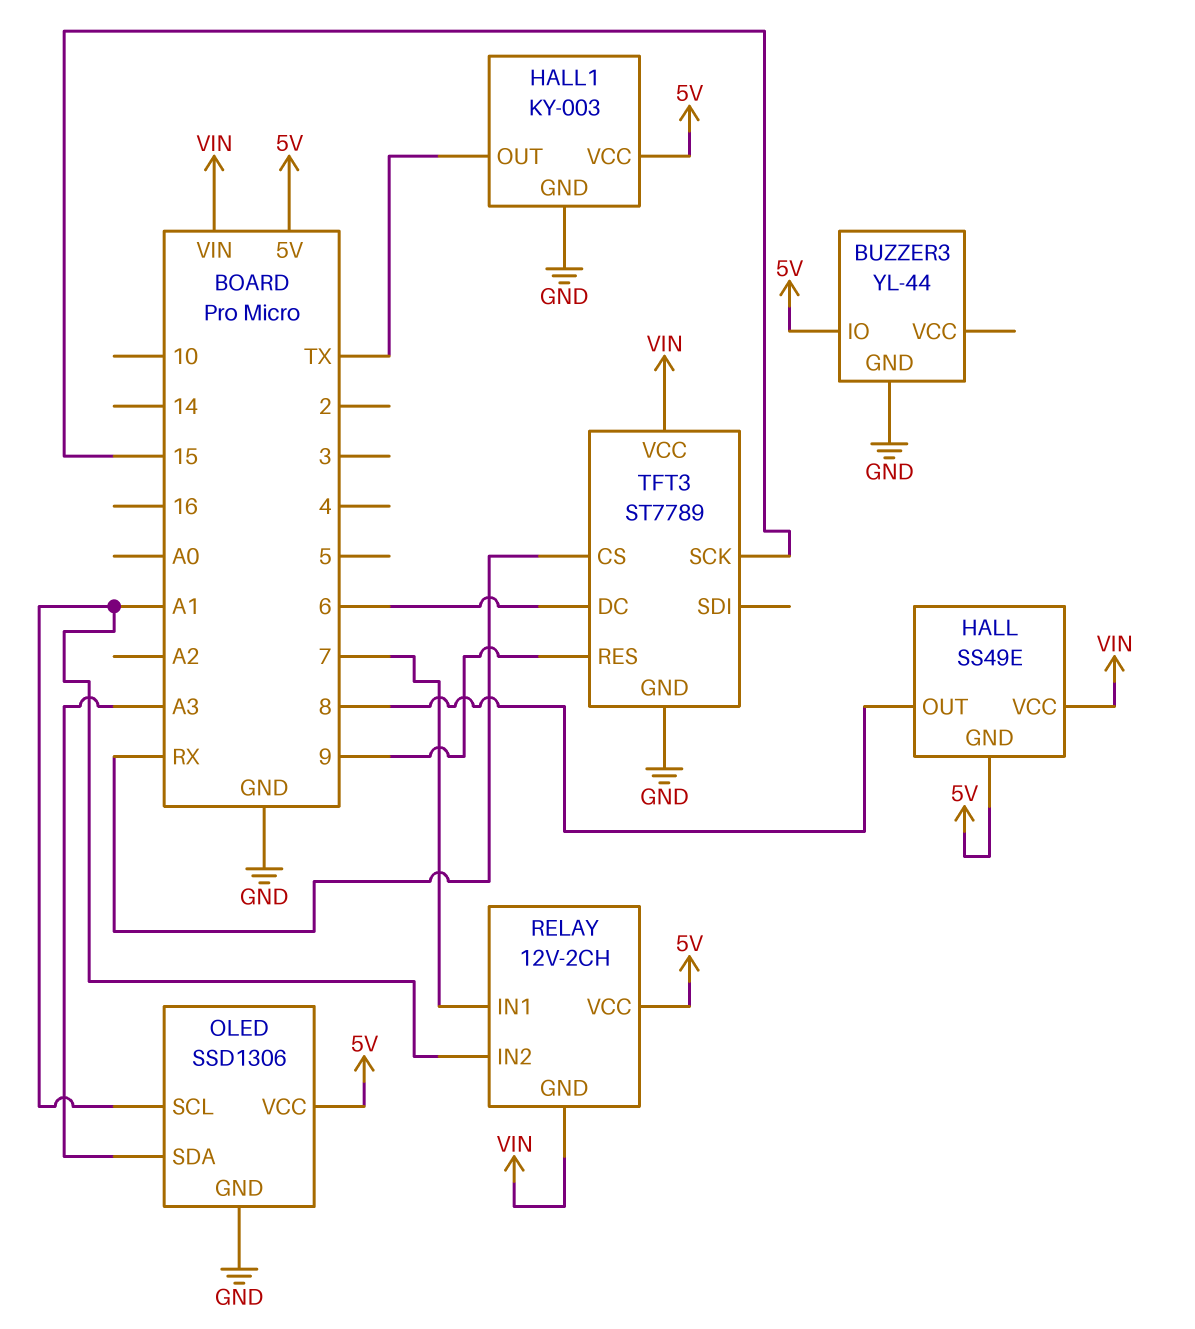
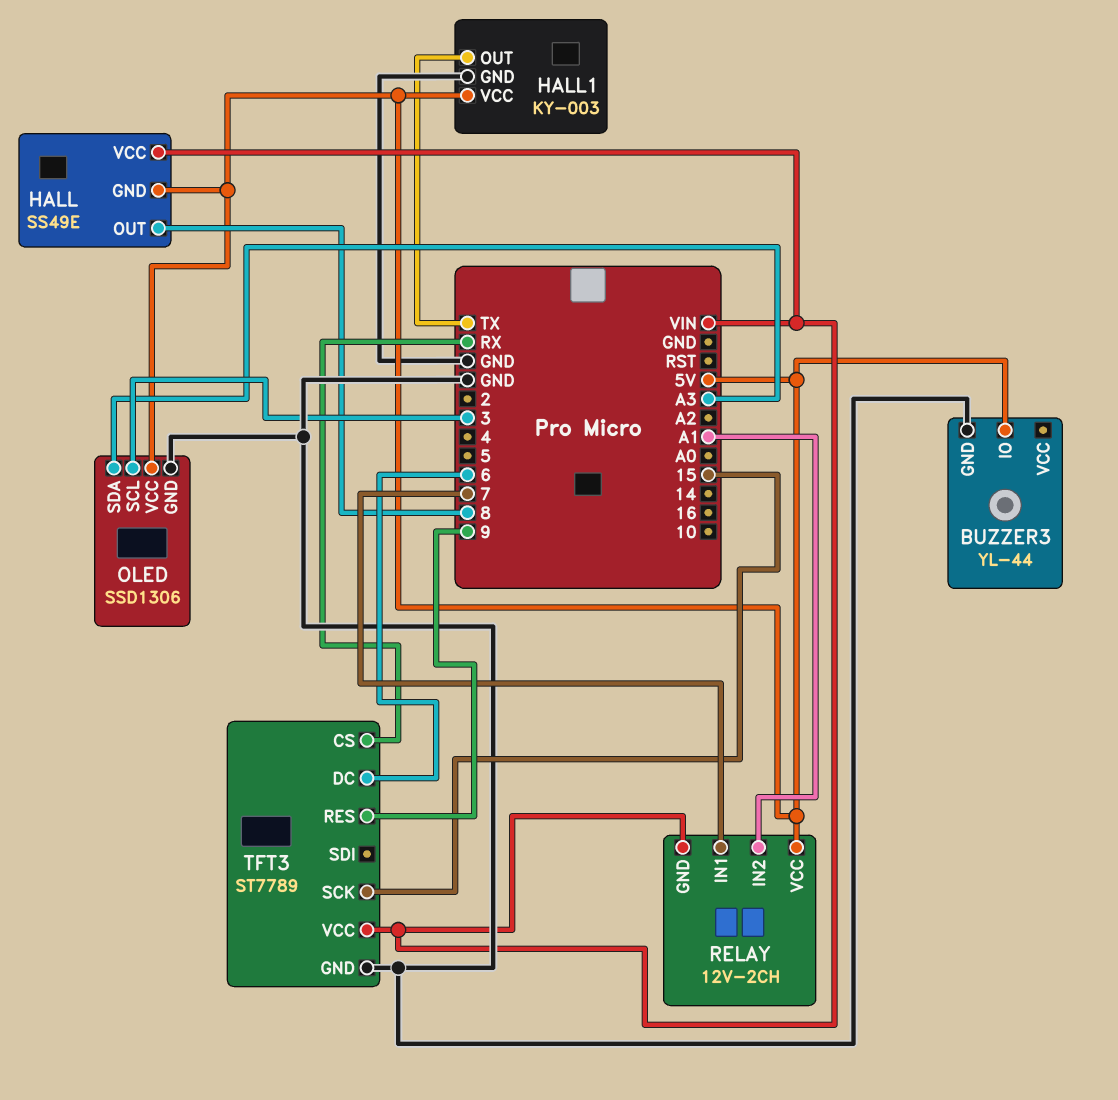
OLED pin SCL: A1 -> 3

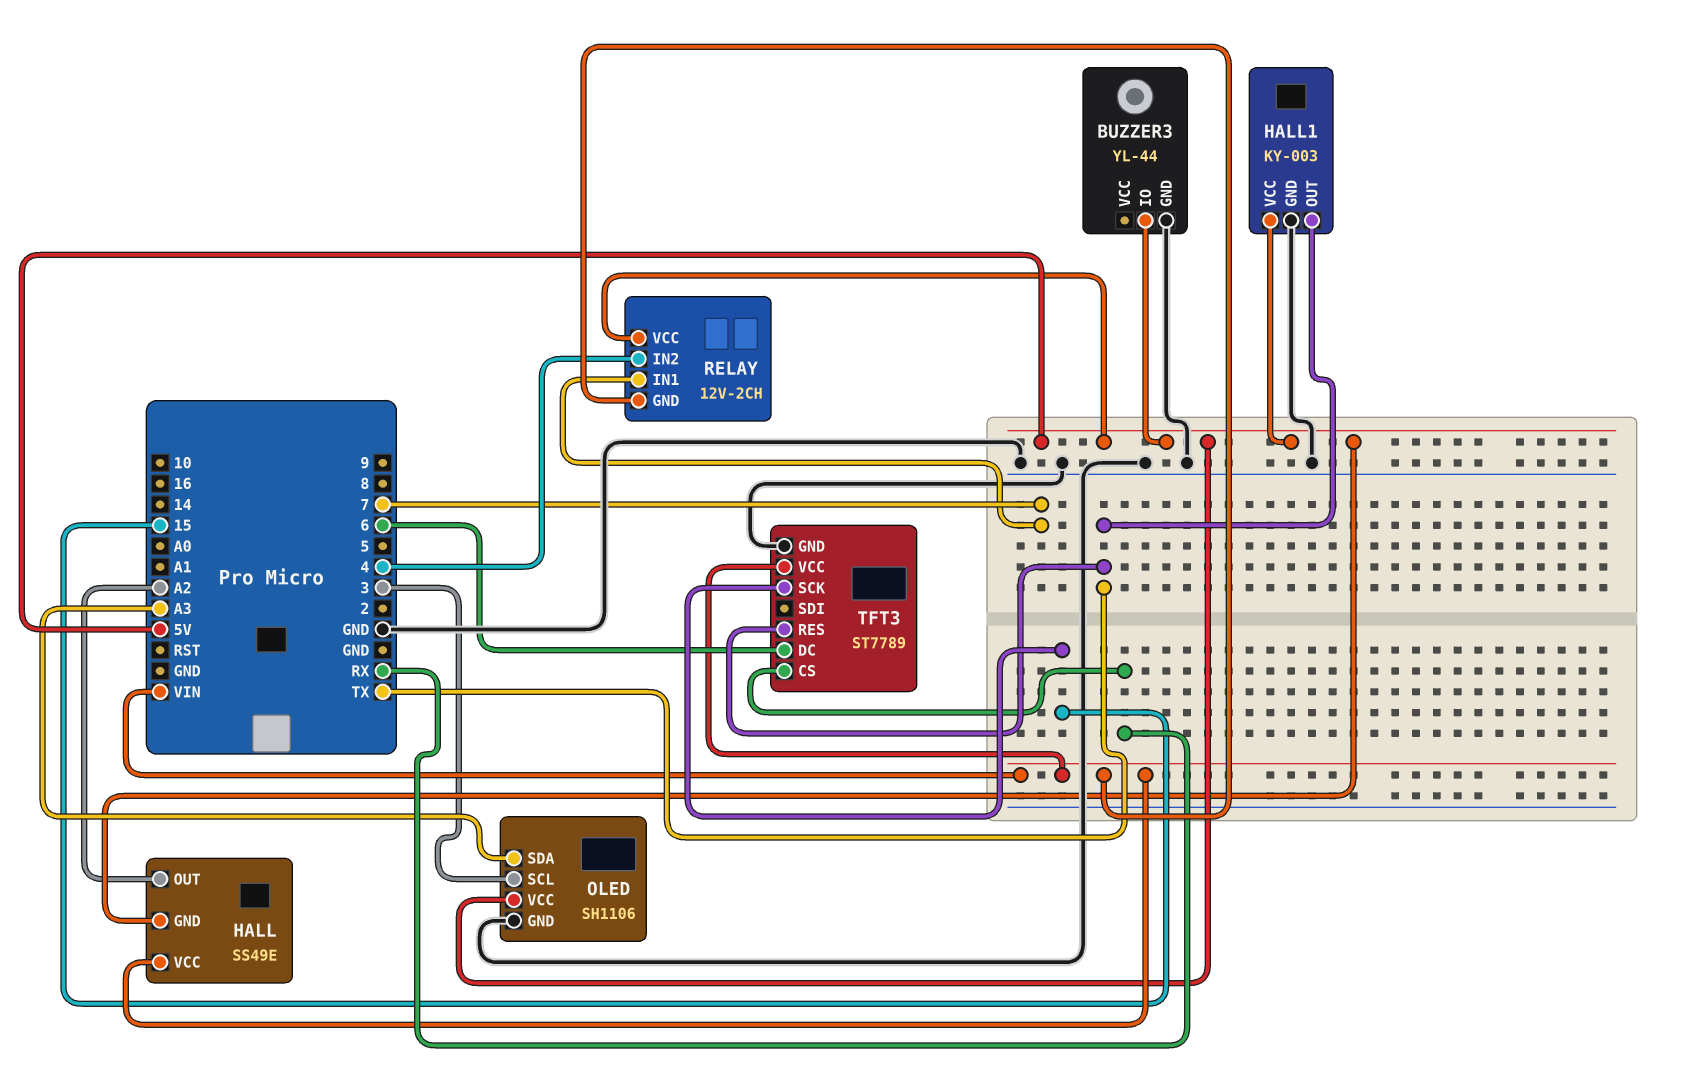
HALL pin OUT: 8 -> A2
OLED: SSD1306 -> SH1106
RELAY pin IN2: A1 -> 4
TFT3 pin RES: 9 -> TX

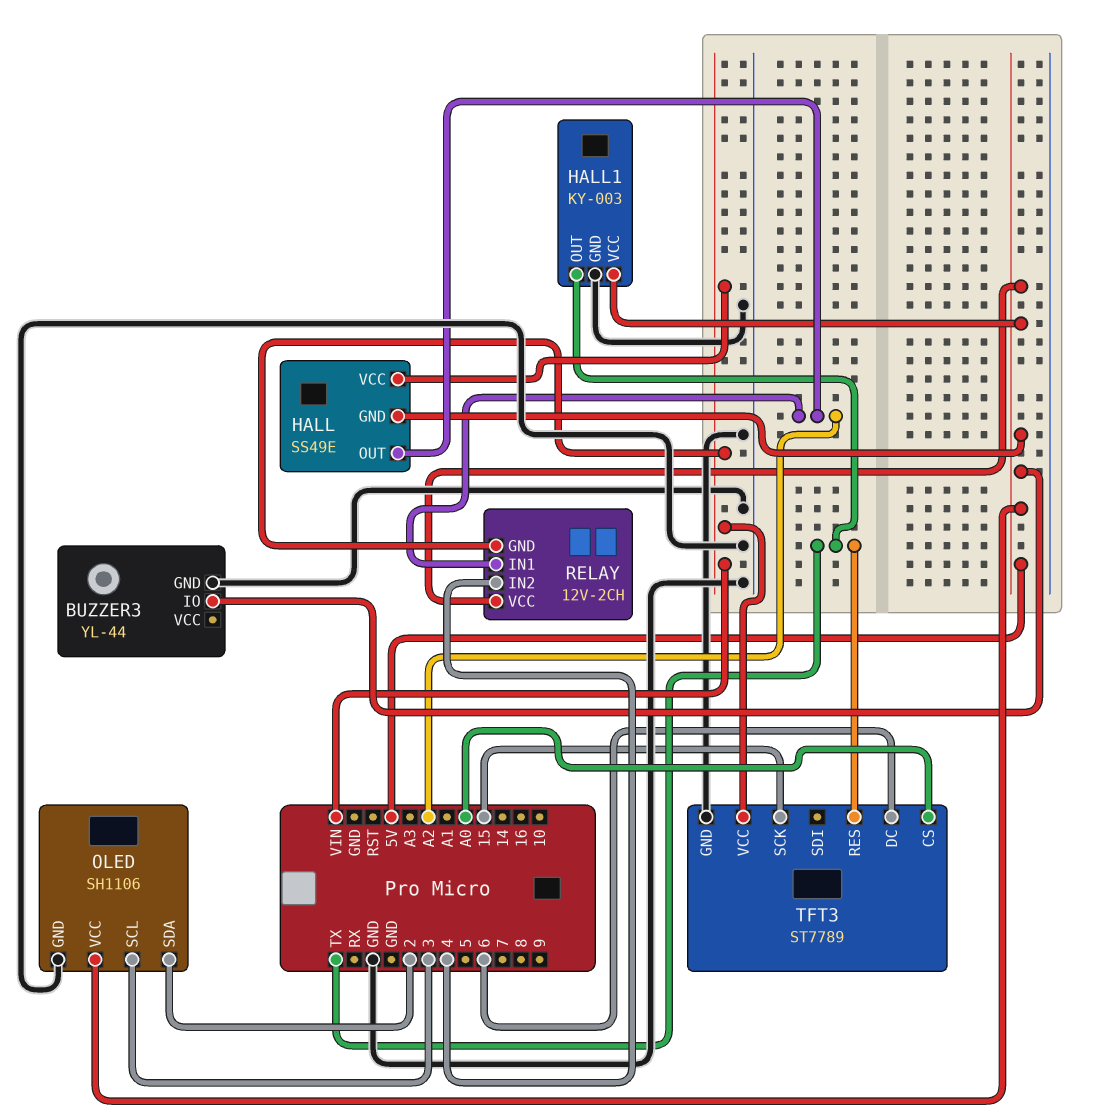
OLED pin SDA: A3 -> 2
RELAY pin IN1: 7 -> A2
TFT3 pin CS: RX -> A0

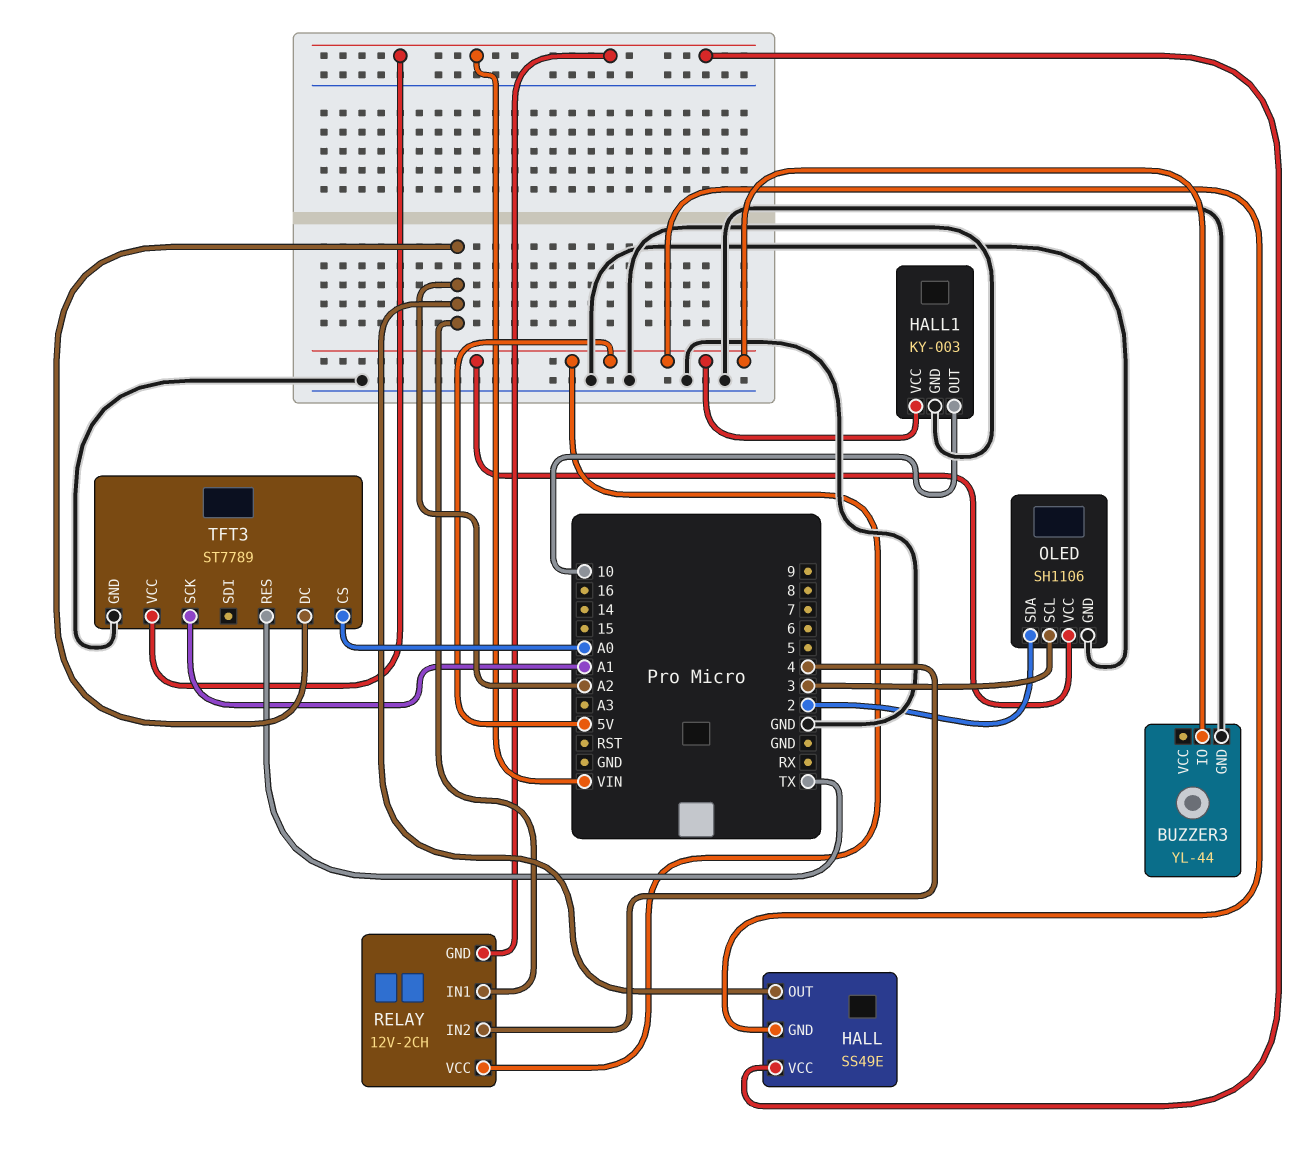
HALL1 pin OUT: TX -> 10
TFT3 pin DC: 6 -> A2
TFT3 pin SCK: 15 -> A1

